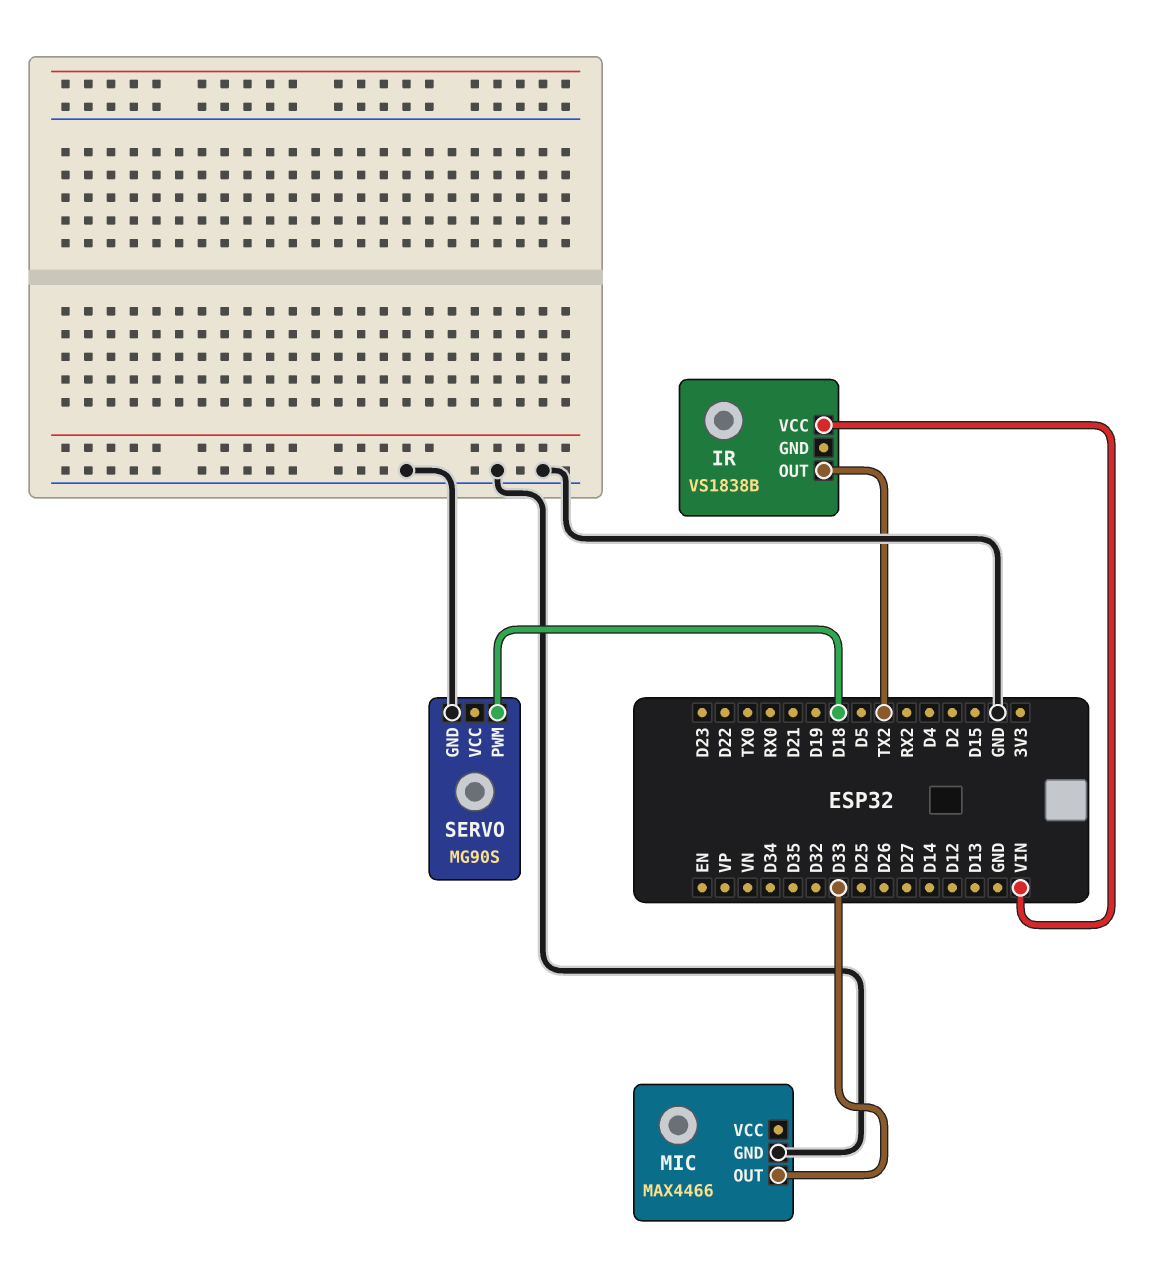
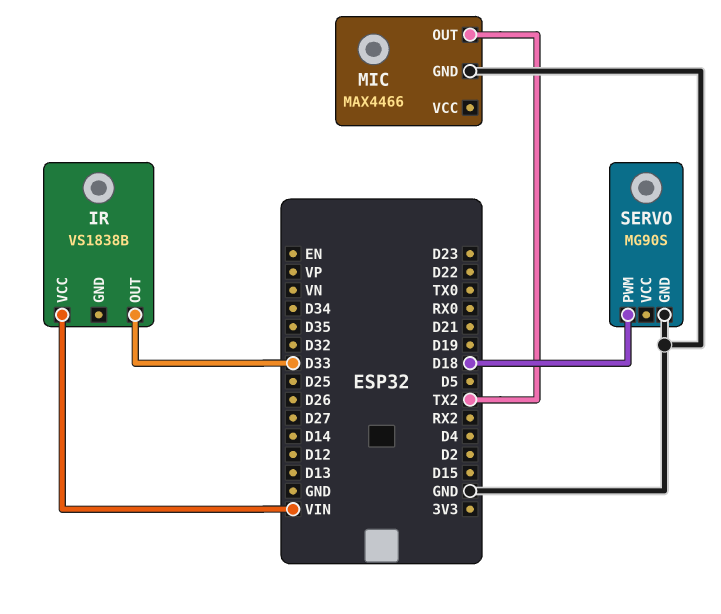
IR pin OUT: TX2 -> D33
MIC pin OUT: D33 -> TX2

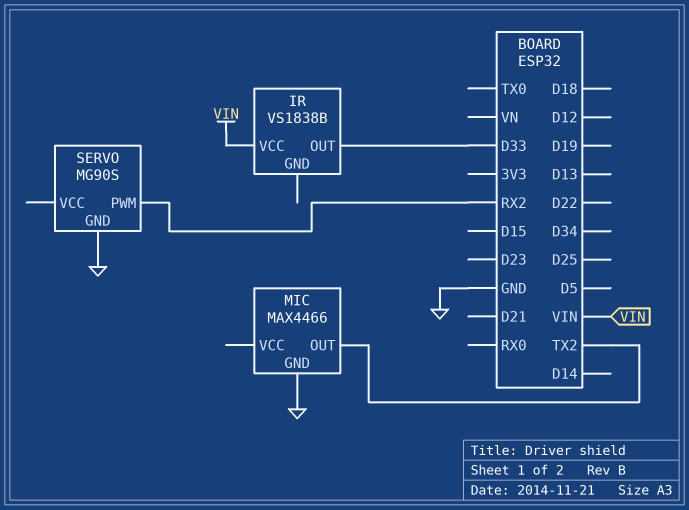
SERVO pin PWM: D18 -> RX2

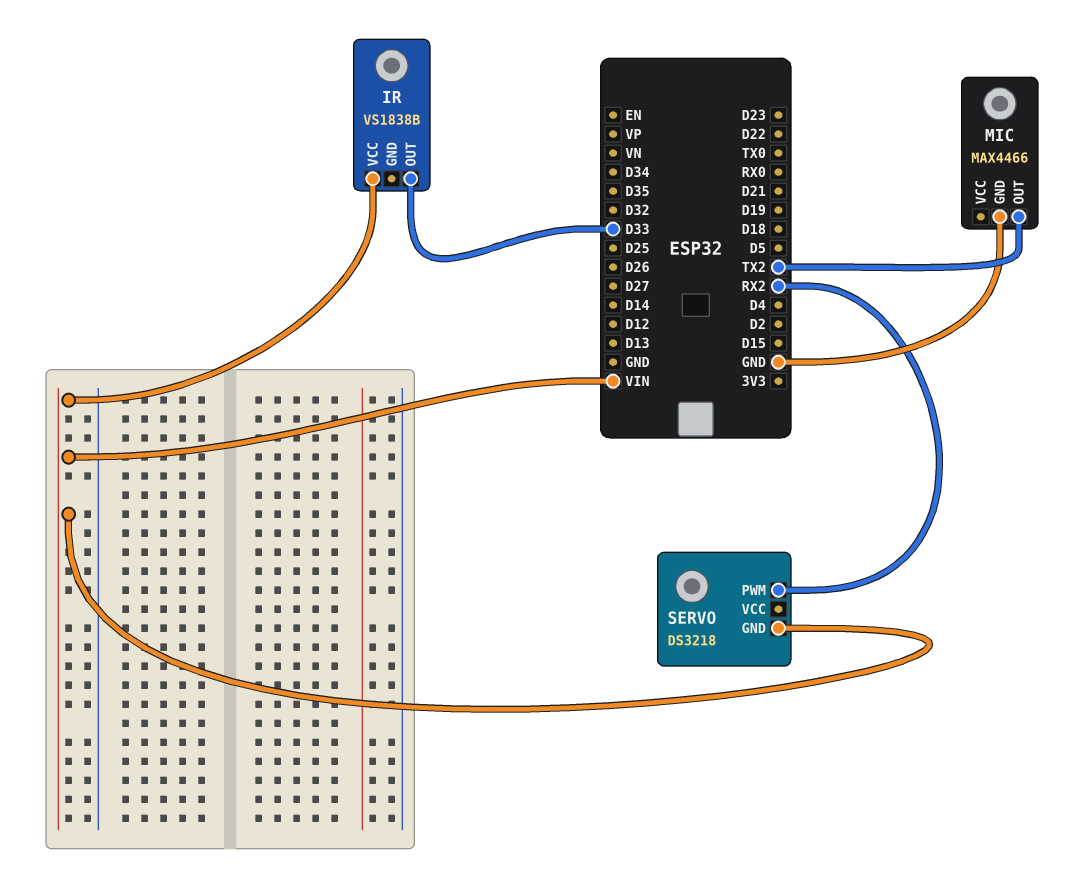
SERVO: MG90S -> DS3218
SERVO pin GND: GND -> VIN

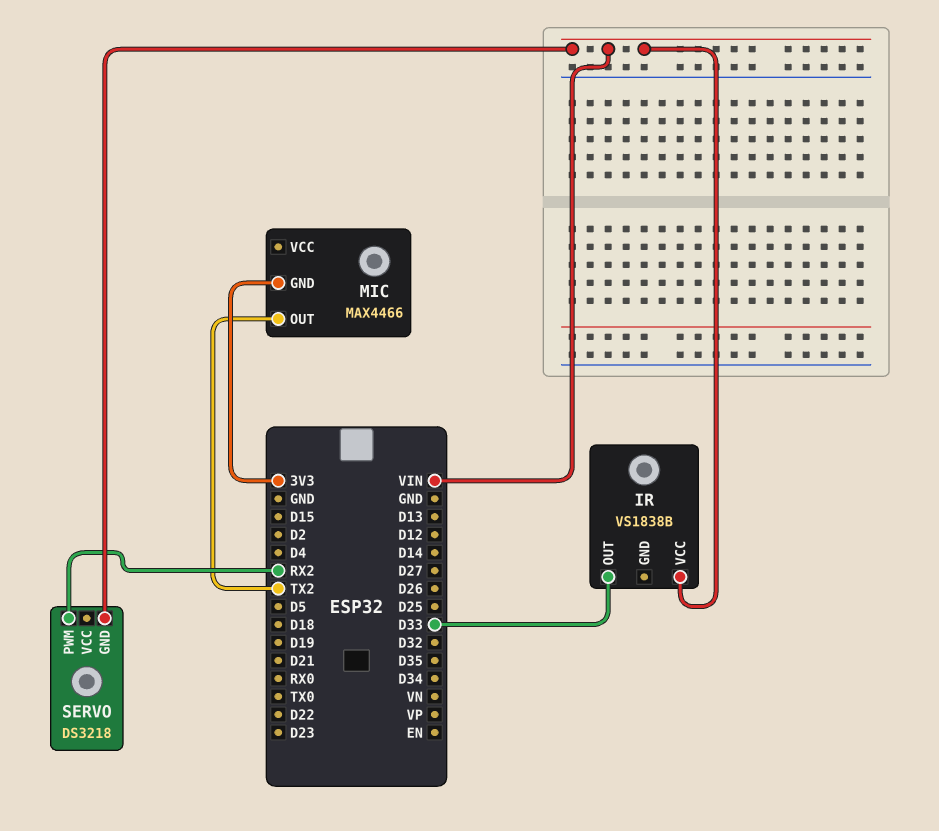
MIC pin GND: GND -> 3V3

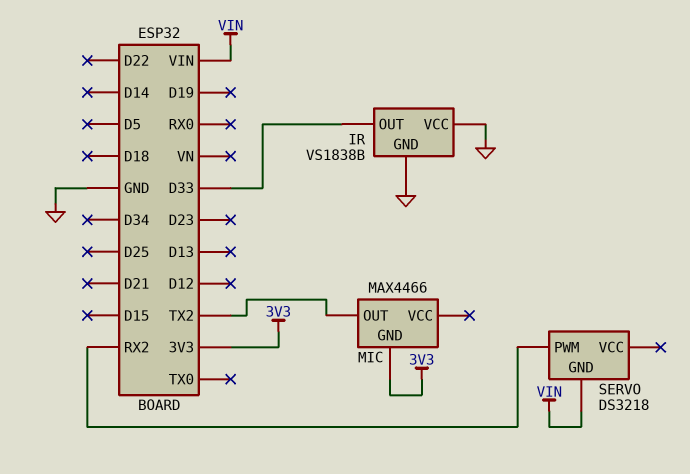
IR pin GND: none -> GND
IR pin VCC: VIN -> GND

